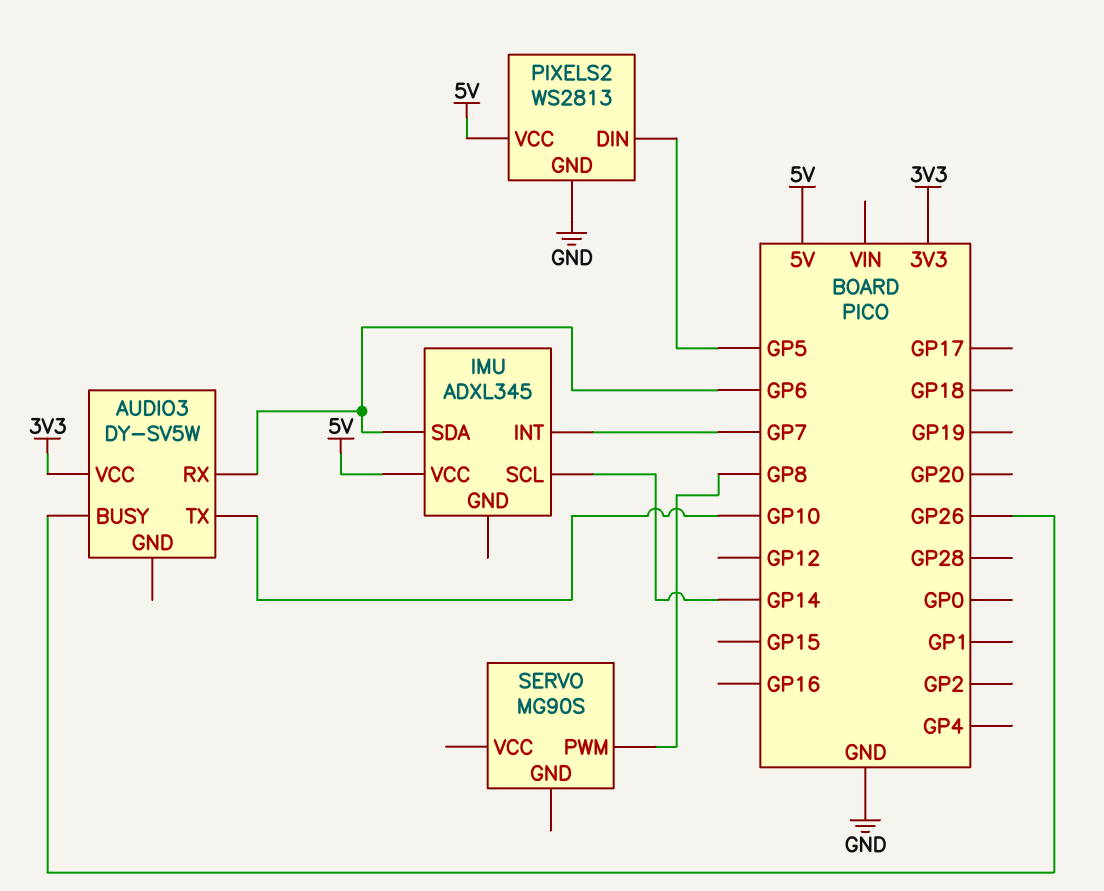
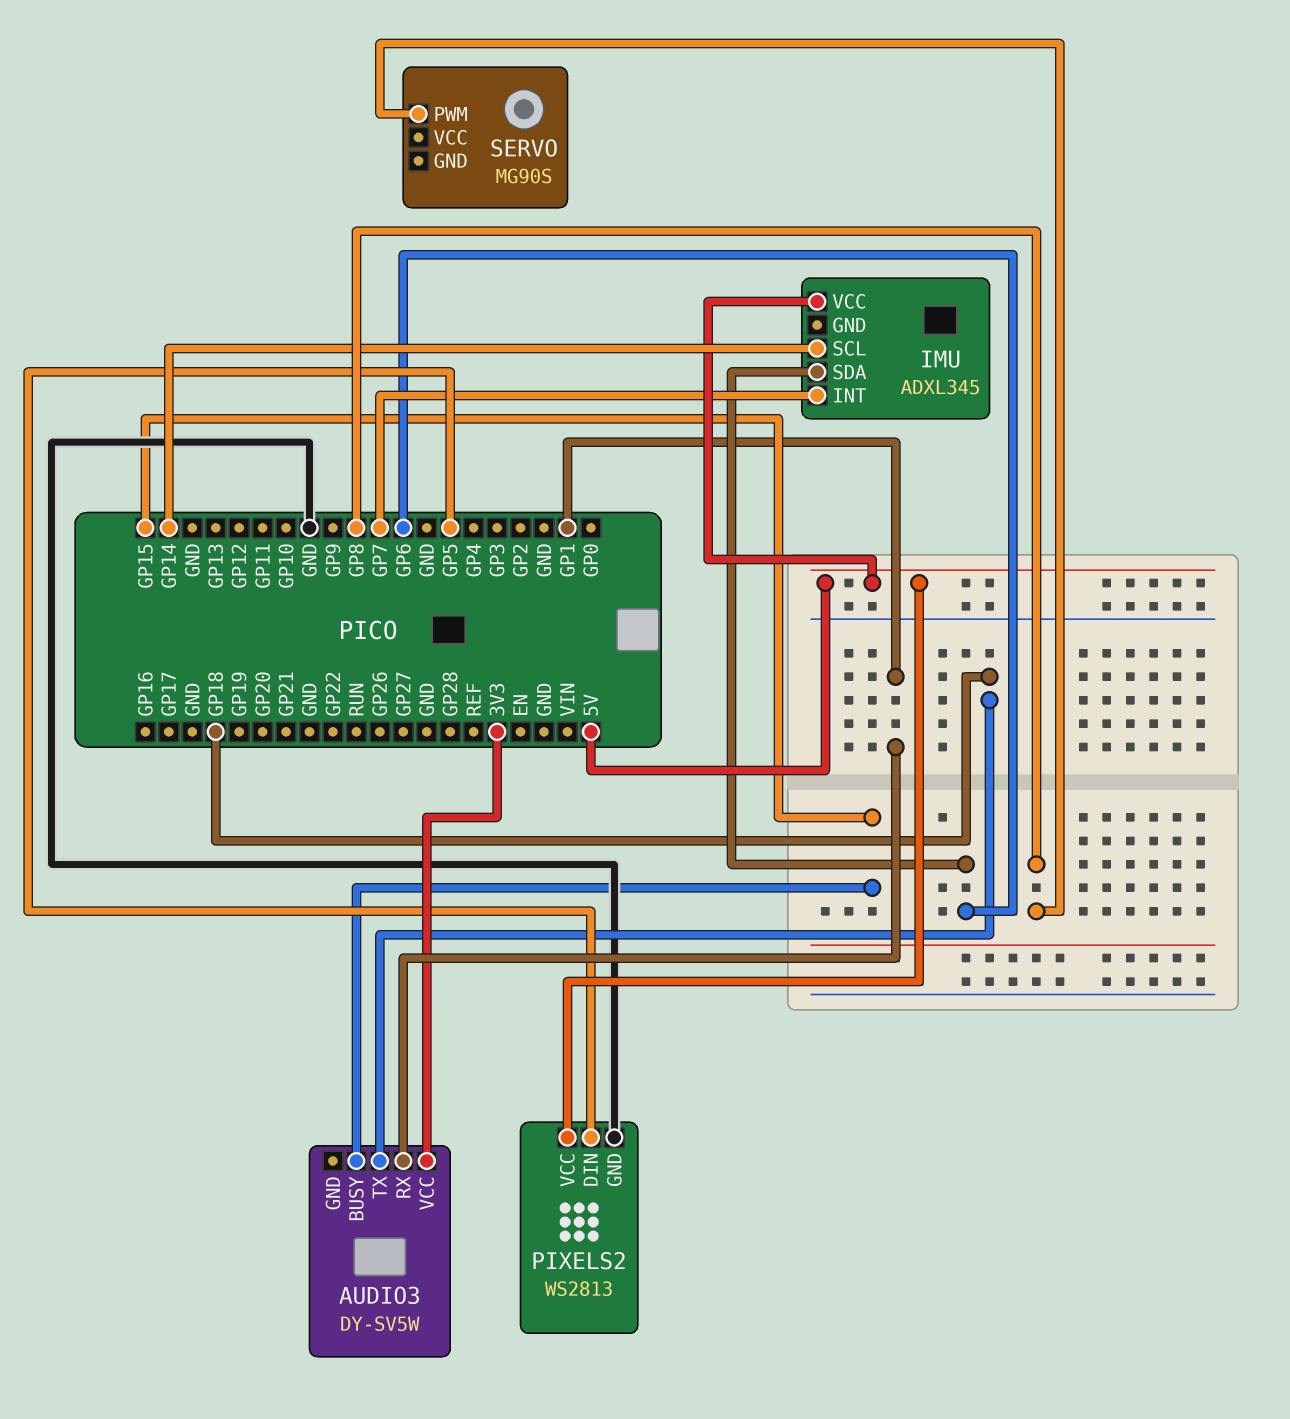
AUDIO3 pin BUSY: GP26 -> GP15
AUDIO3 pin RX: GP6 -> GP1
AUDIO3 pin TX: GP10 -> GP18

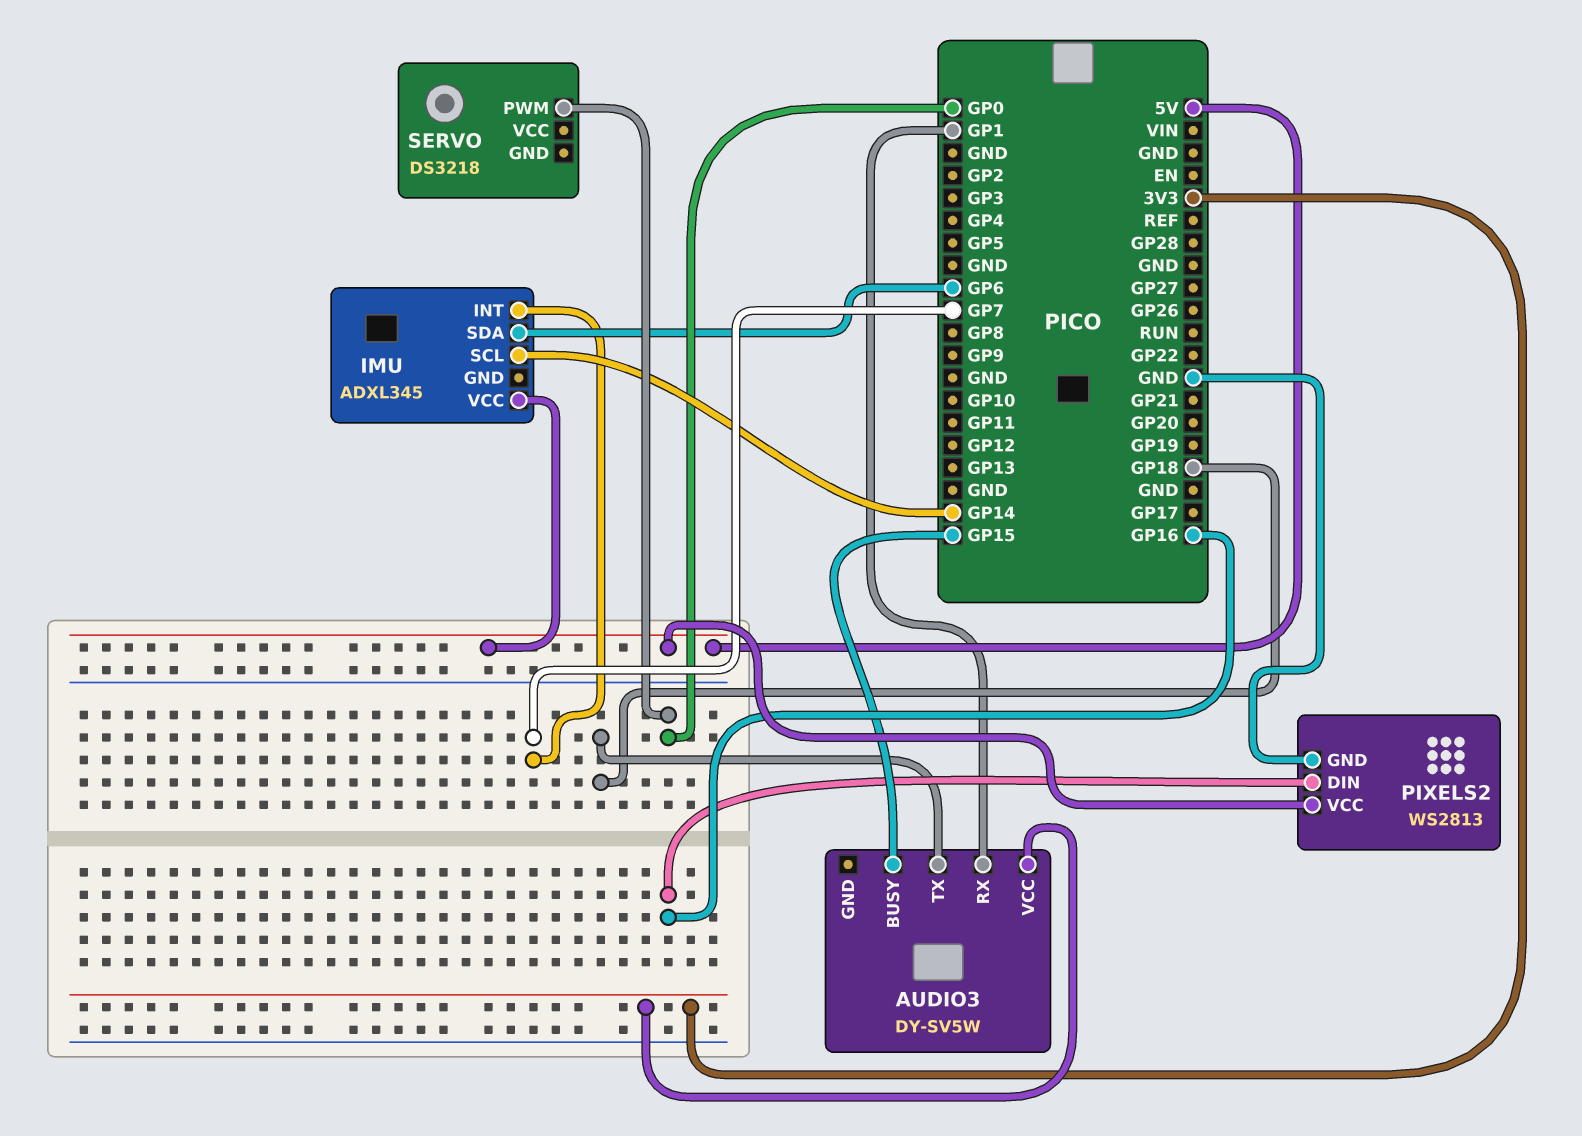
PIXELS2 pin DIN: GP5 -> GP16
SERVO: MG90S -> DS3218
SERVO pin PWM: GP8 -> GP0

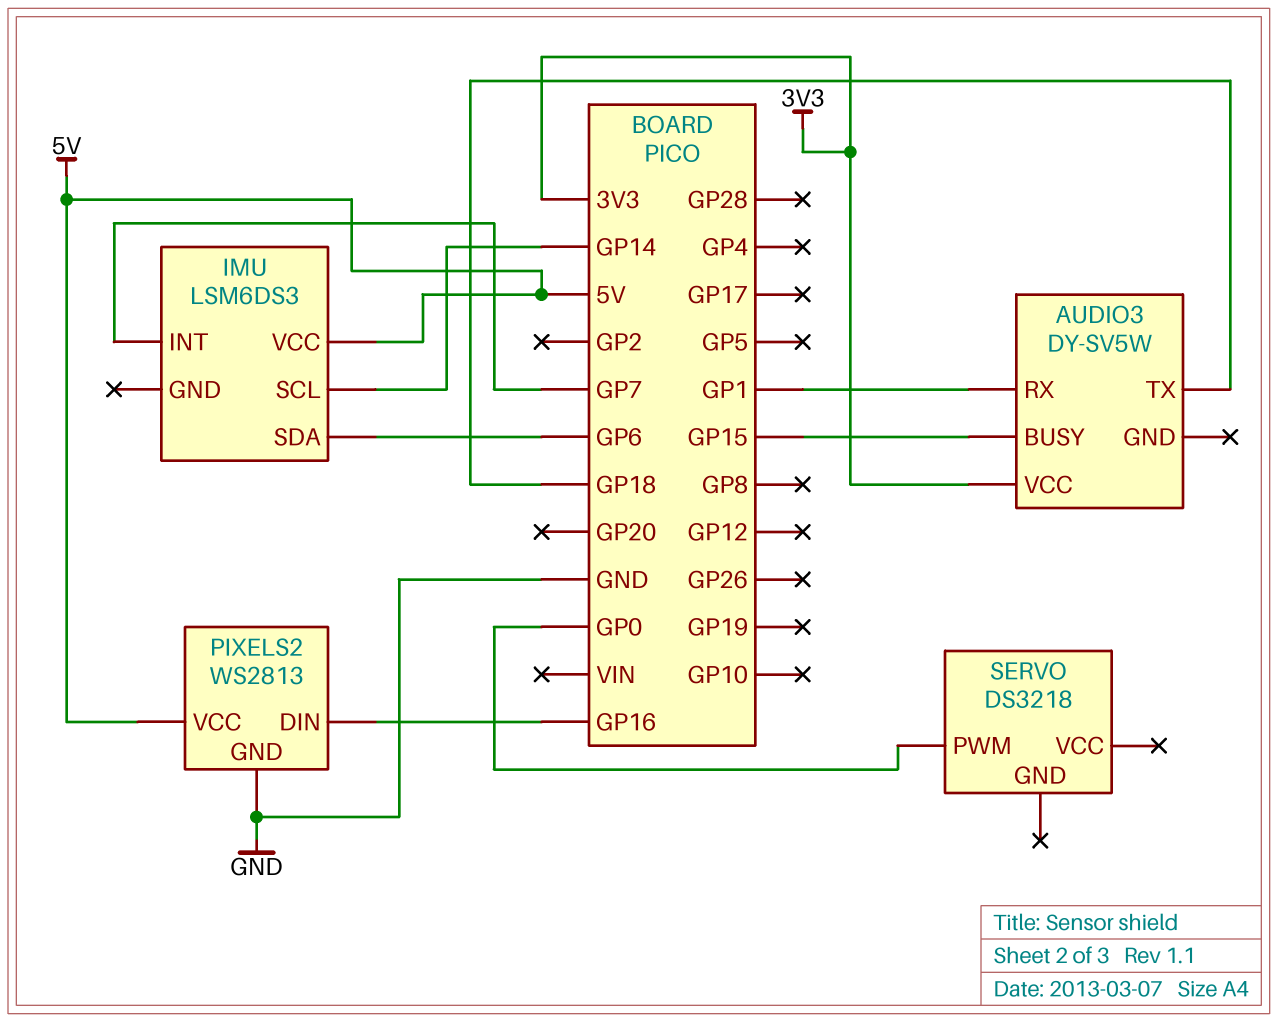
IMU: ADXL345 -> LSM6DS3

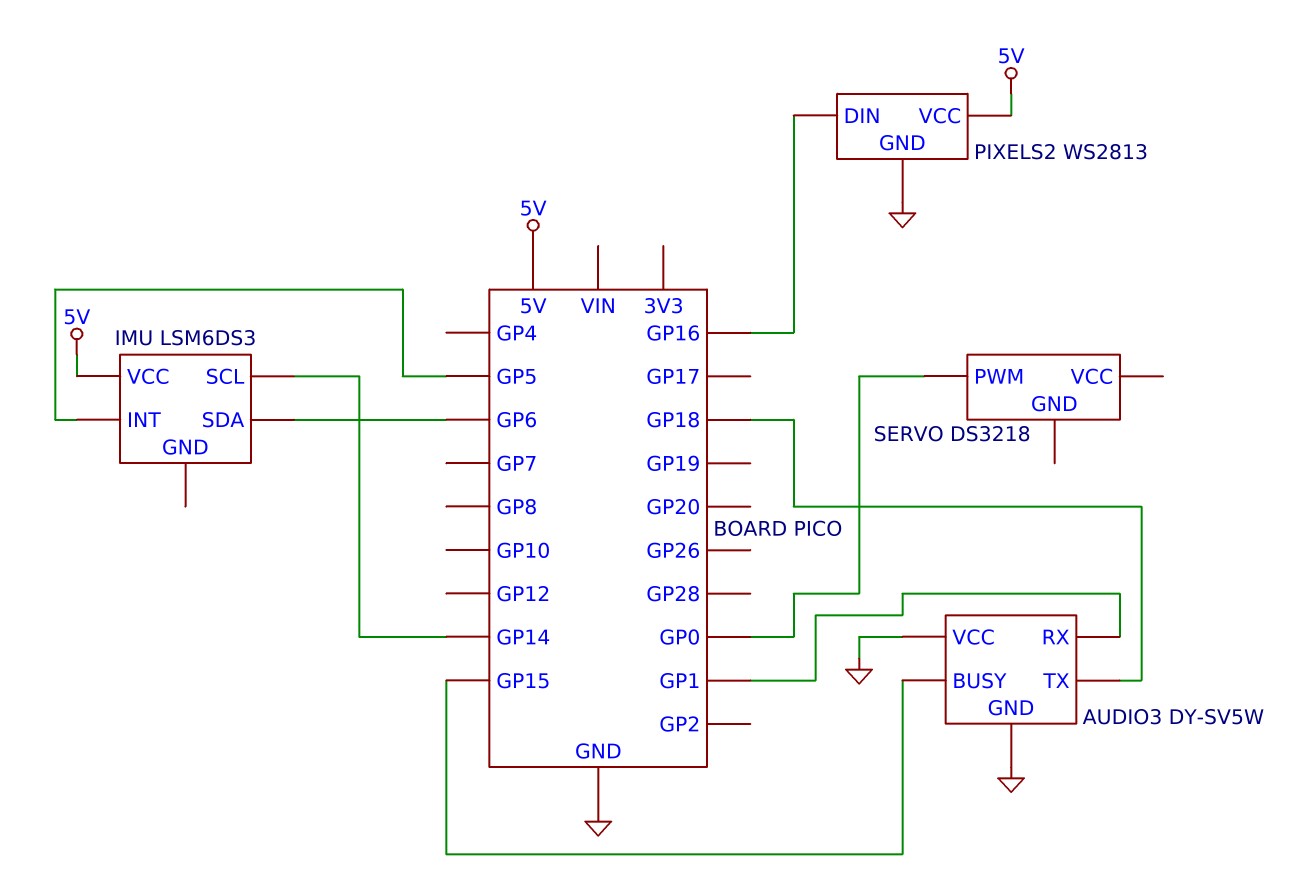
AUDIO3 pin GND: none -> GND
AUDIO3 pin VCC: 3V3 -> GND
IMU pin INT: GP7 -> GP5

